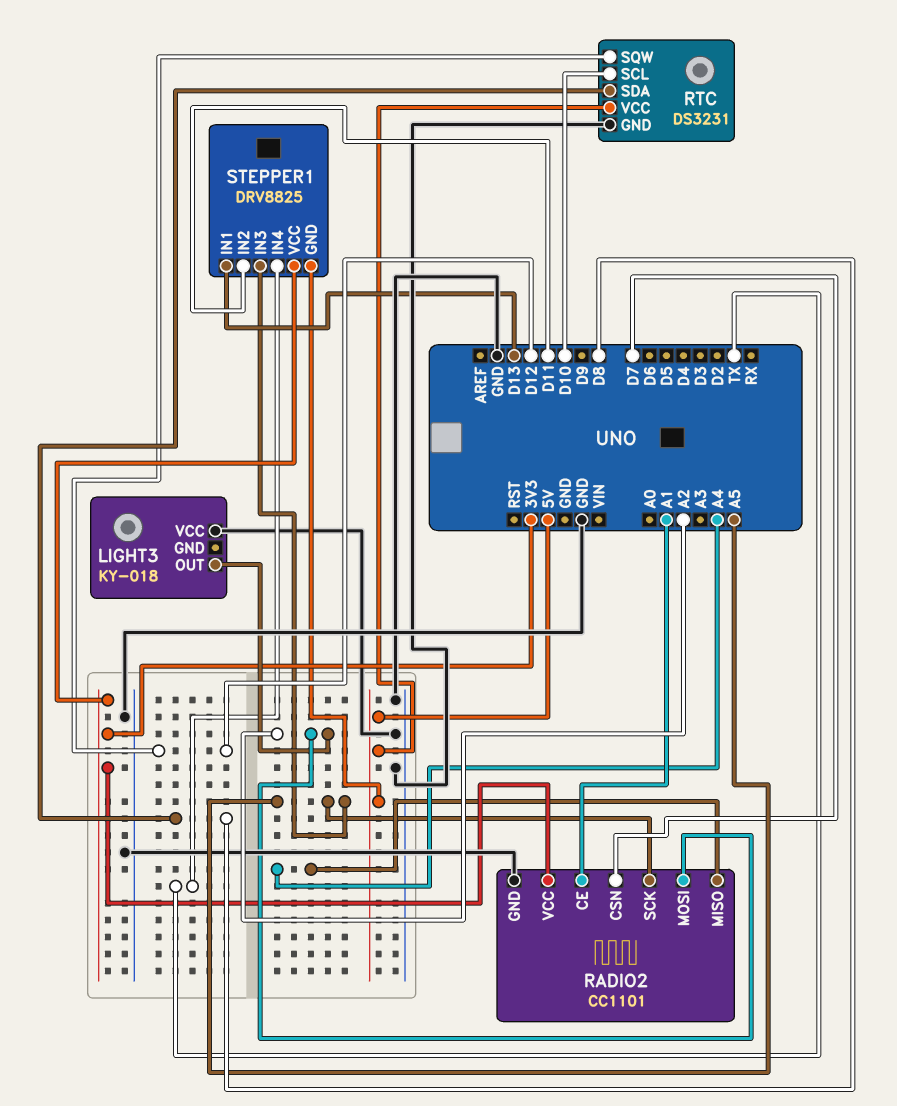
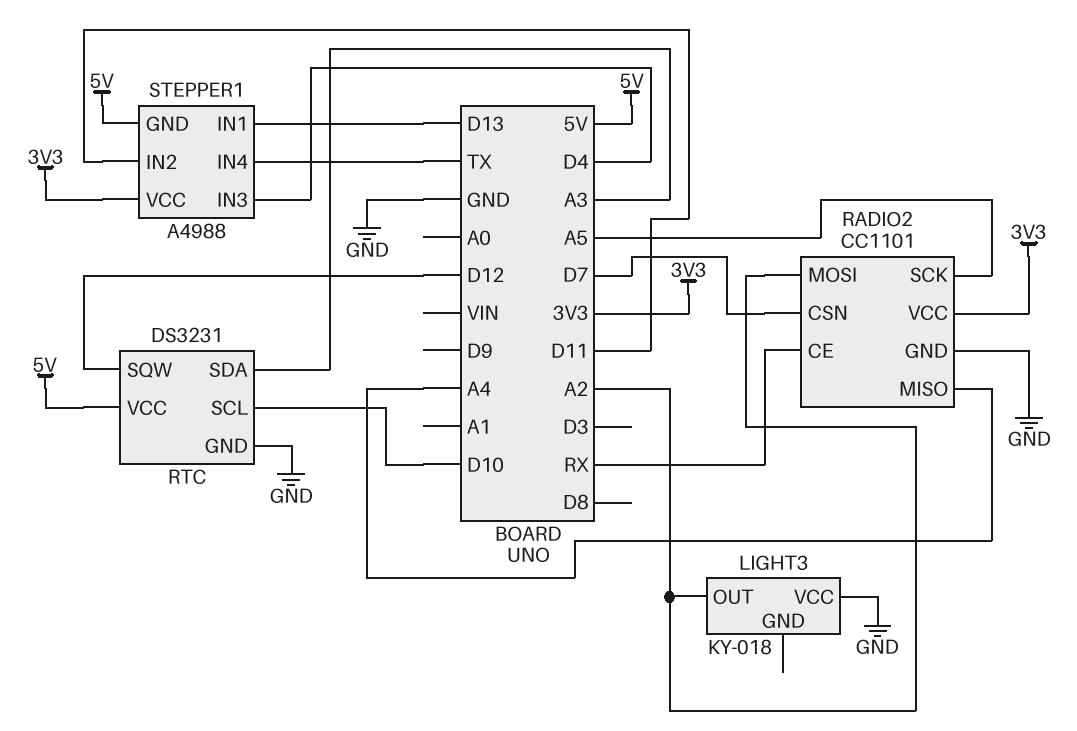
RADIO2 pin CE: A1 -> RX
RTC pin SDA: D8 -> A3
STEPPER1: DRV8825 -> A4988
STEPPER1 pin IN3: A5 -> D4

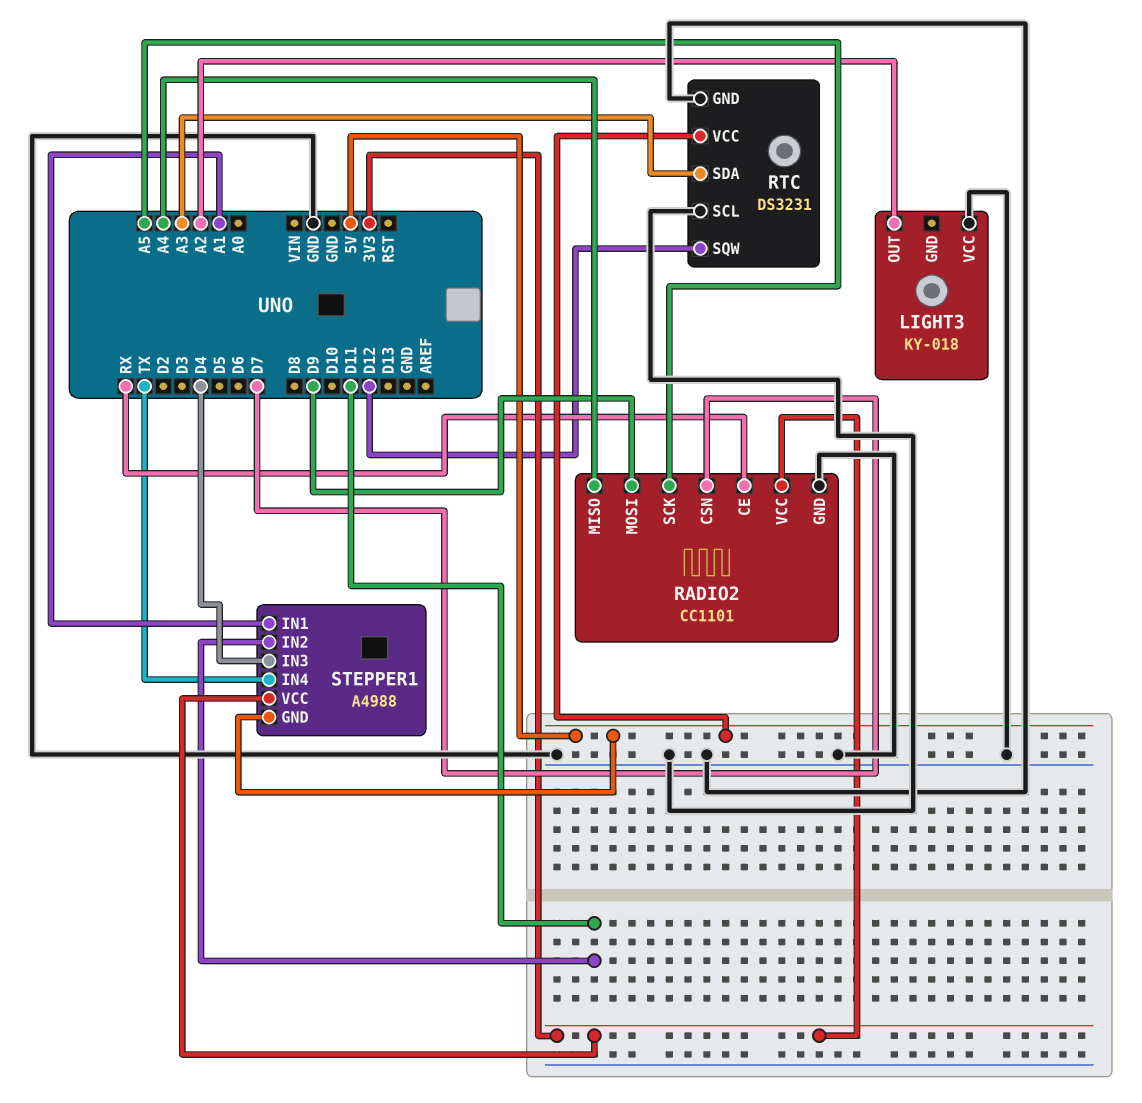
RADIO2 pin MOSI: A2 -> D9
RTC pin SCL: D10 -> GND
STEPPER1 pin IN1: D13 -> A1

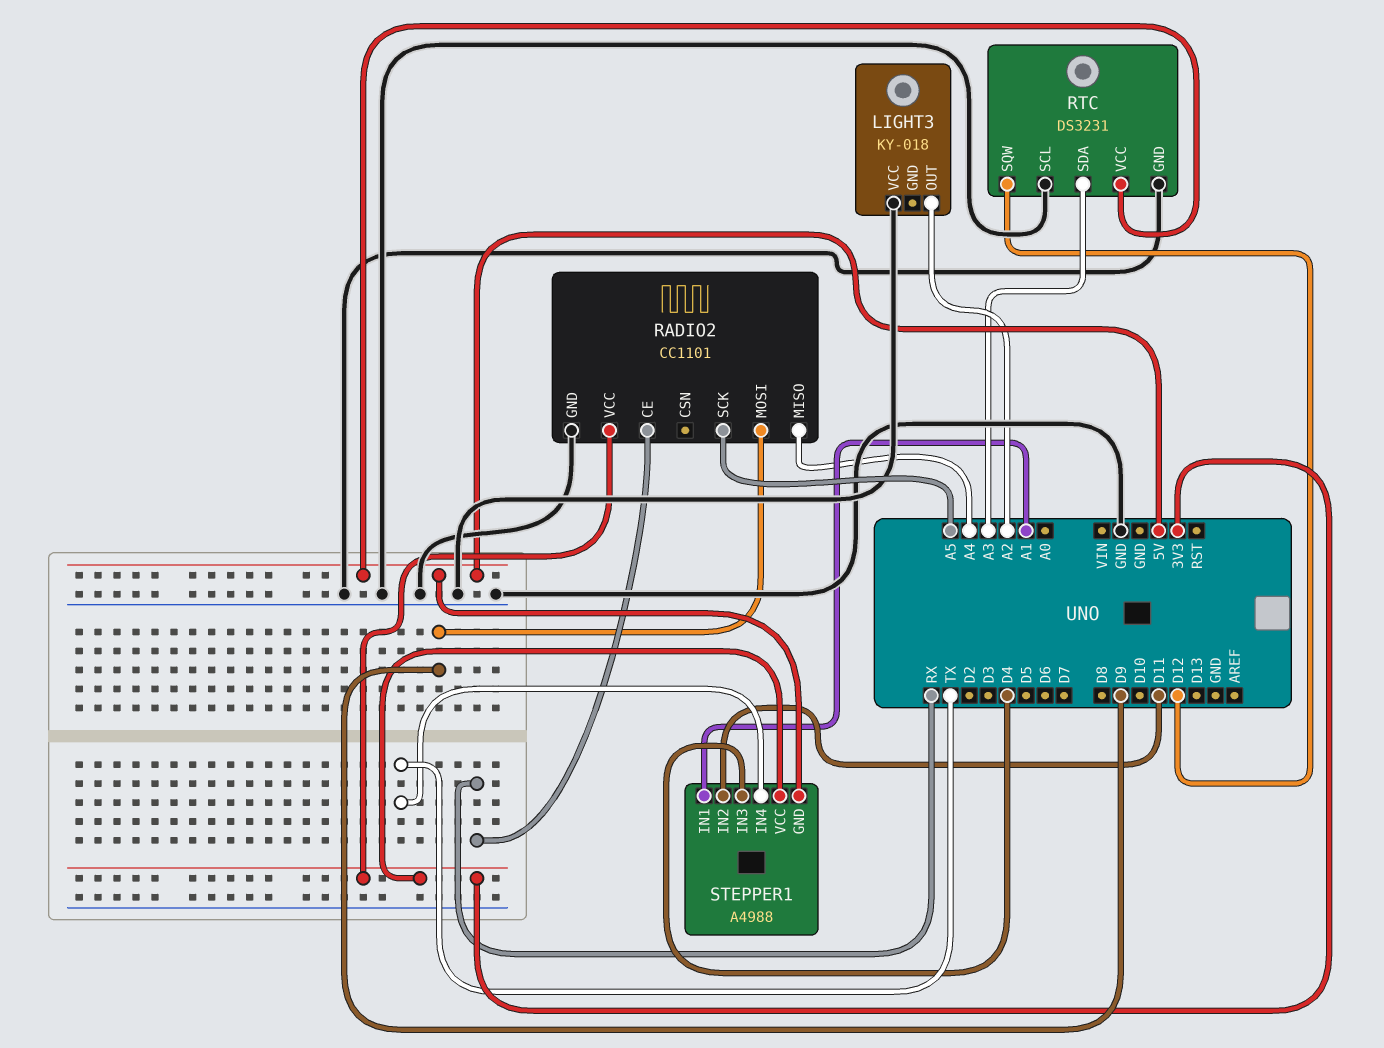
RADIO2 pin CSN: D7 -> none

